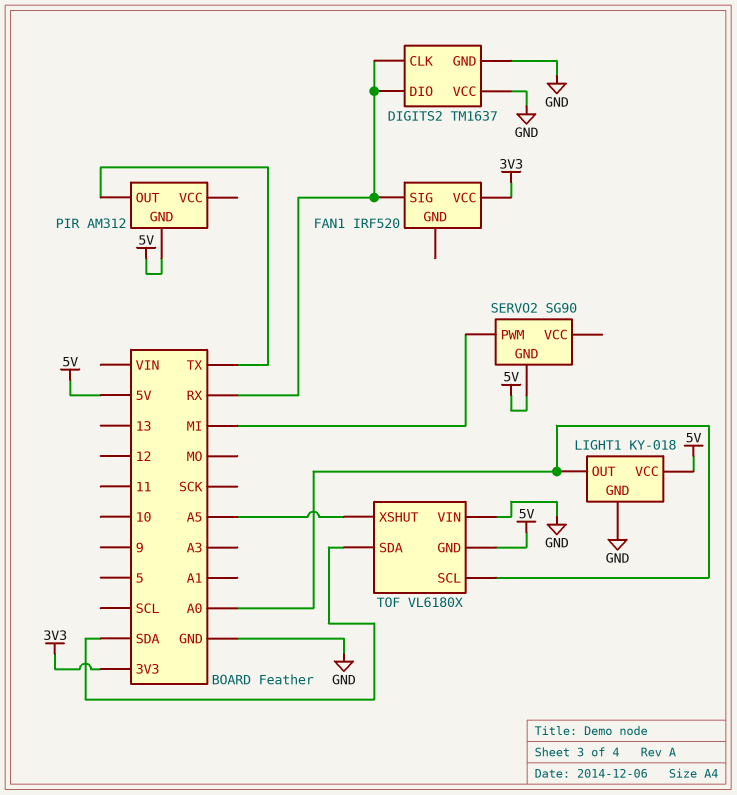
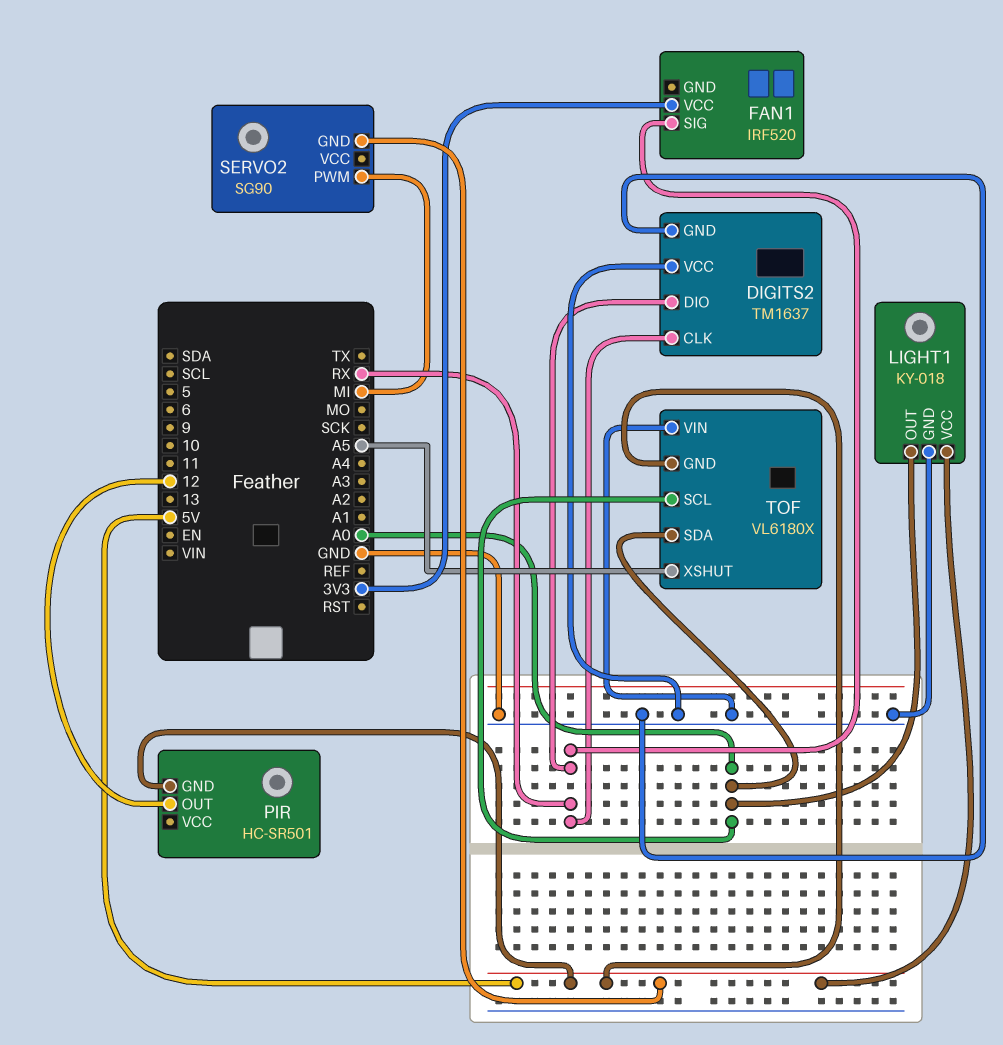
PIR: AM312 -> HC-SR501
PIR pin OUT: TX -> 12
TOF pin SDA: SDA -> A0

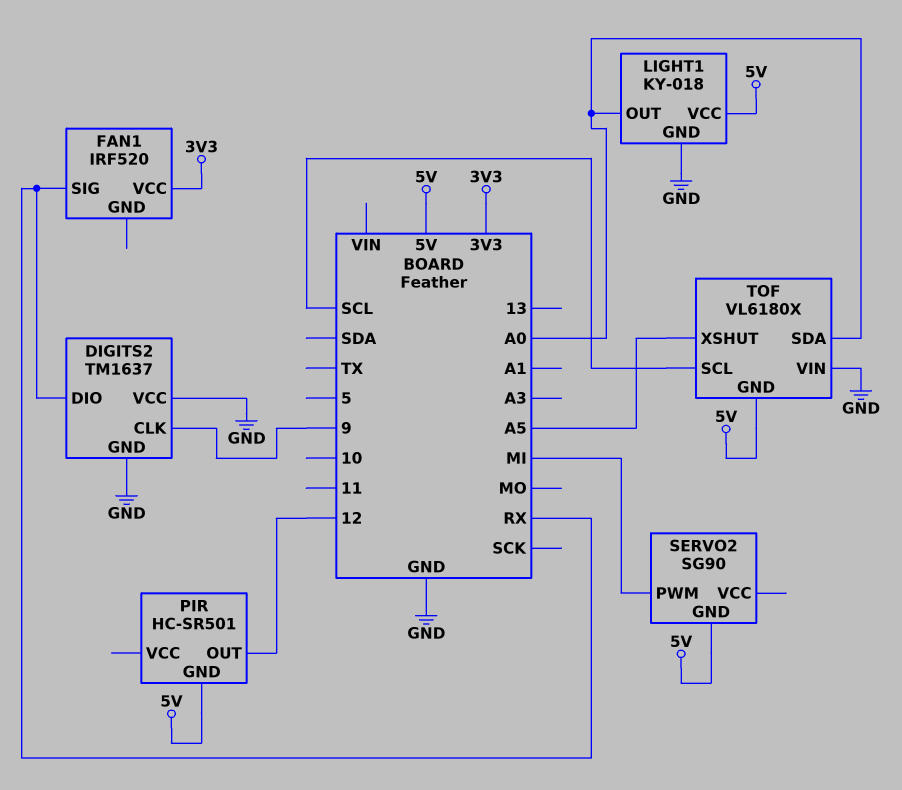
DIGITS2 pin CLK: RX -> 9
TOF pin SCL: A0 -> SCL

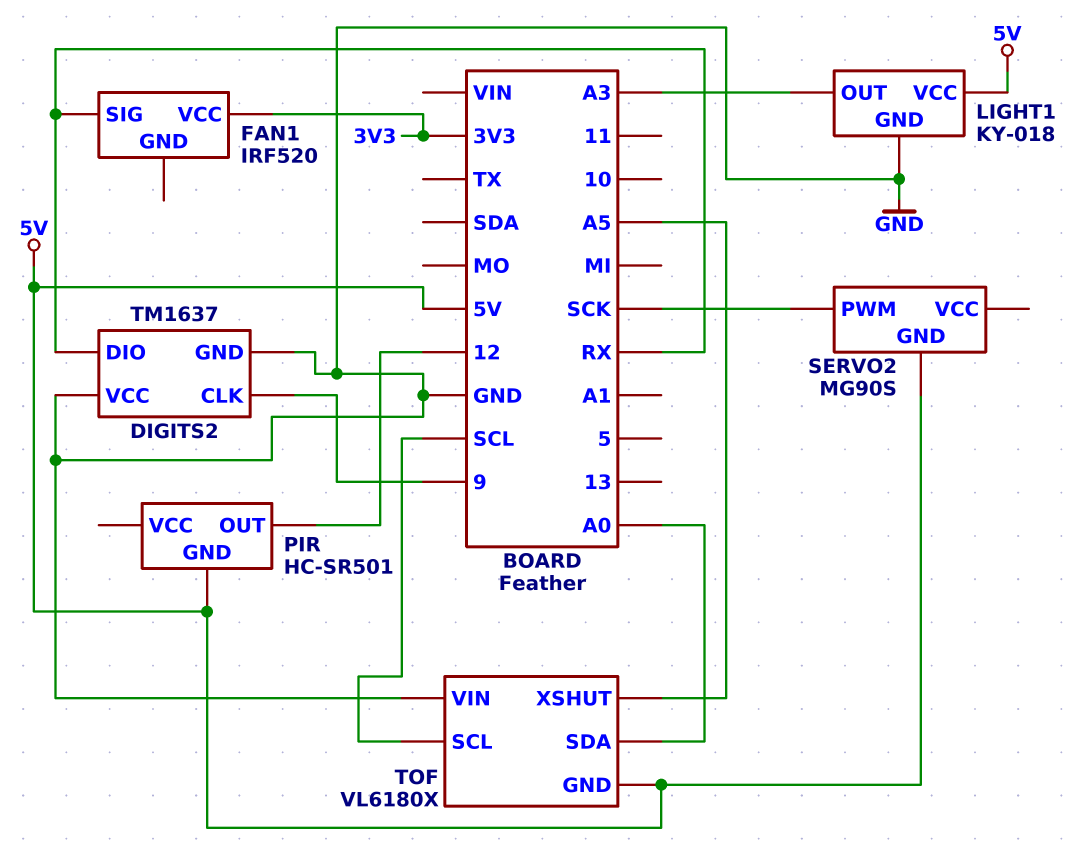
LIGHT1 pin OUT: A0 -> A3
SERVO2: SG90 -> MG90S
SERVO2 pin PWM: MI -> SCK

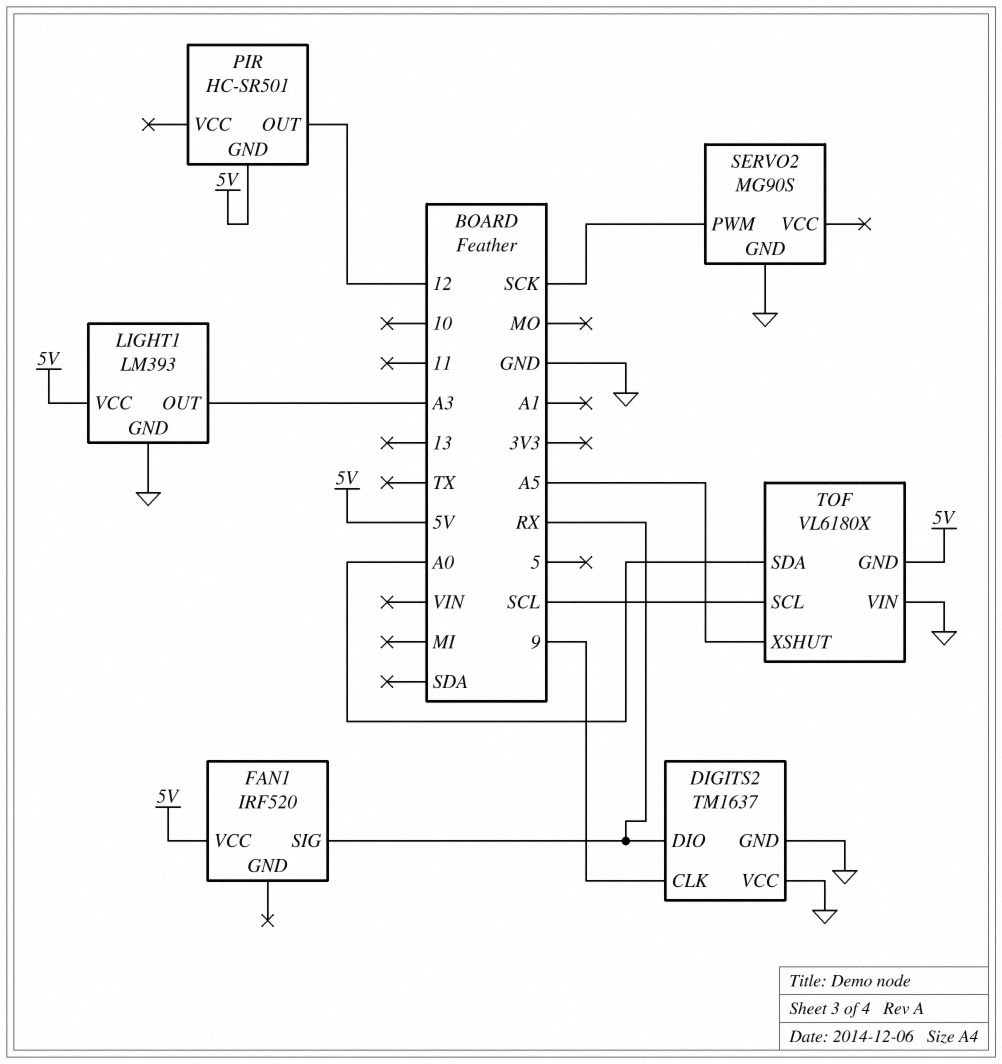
FAN1 pin VCC: 3V3 -> 5V
LIGHT1: KY-018 -> LM393
SERVO2 pin GND: 5V -> GND

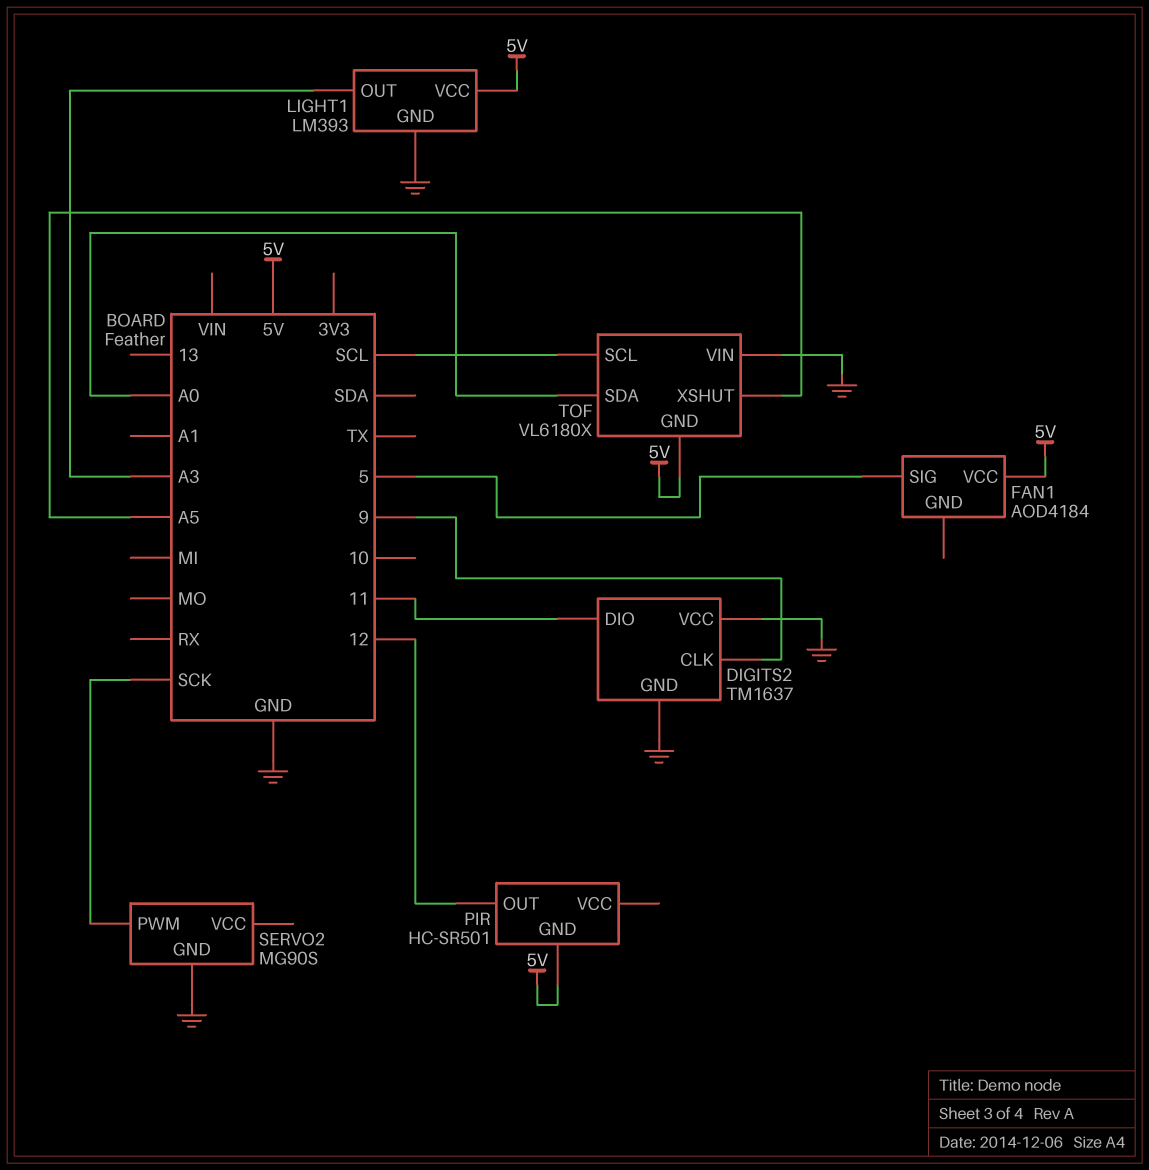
DIGITS2 pin DIO: RX -> 11
FAN1: IRF520 -> AOD4184
FAN1 pin SIG: RX -> 5

